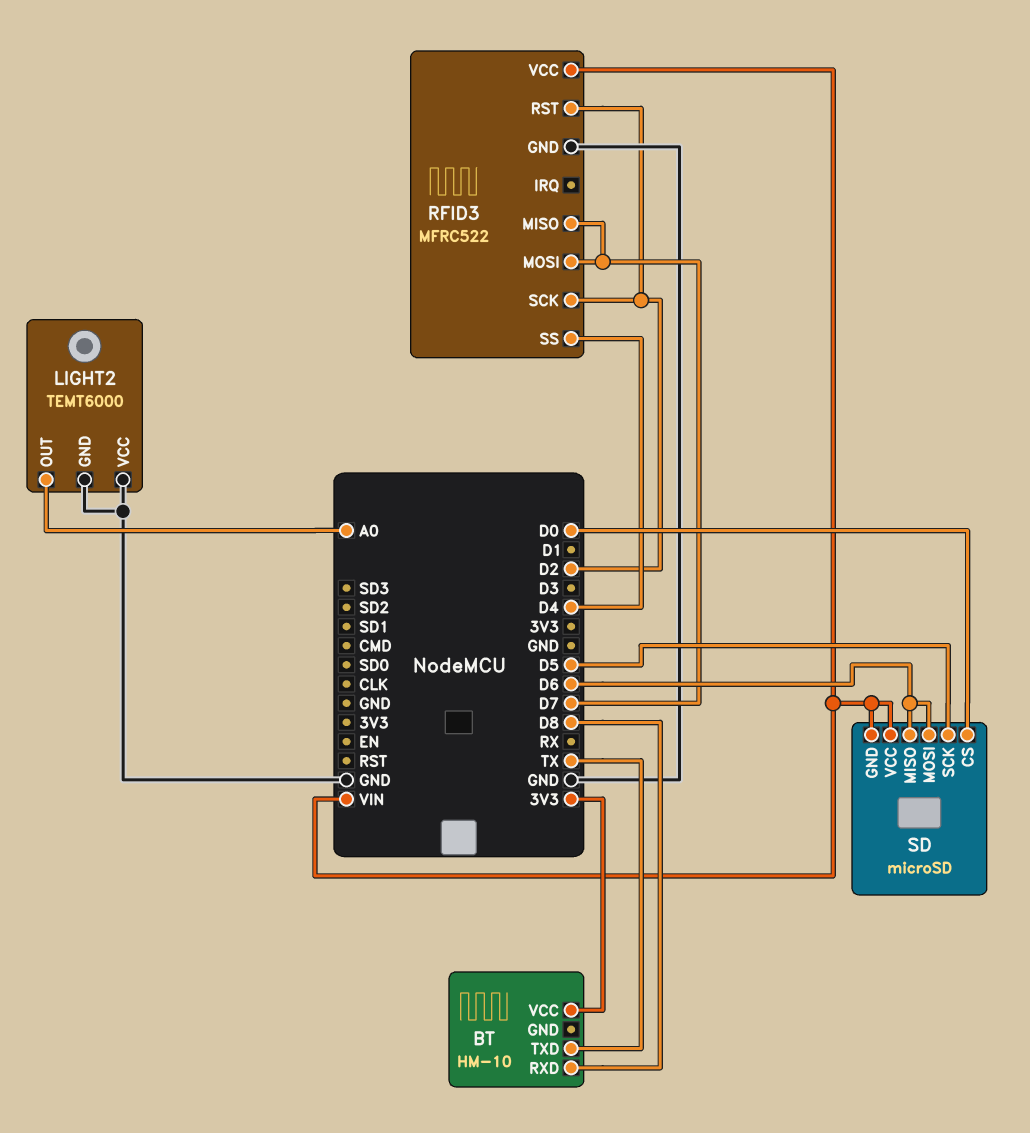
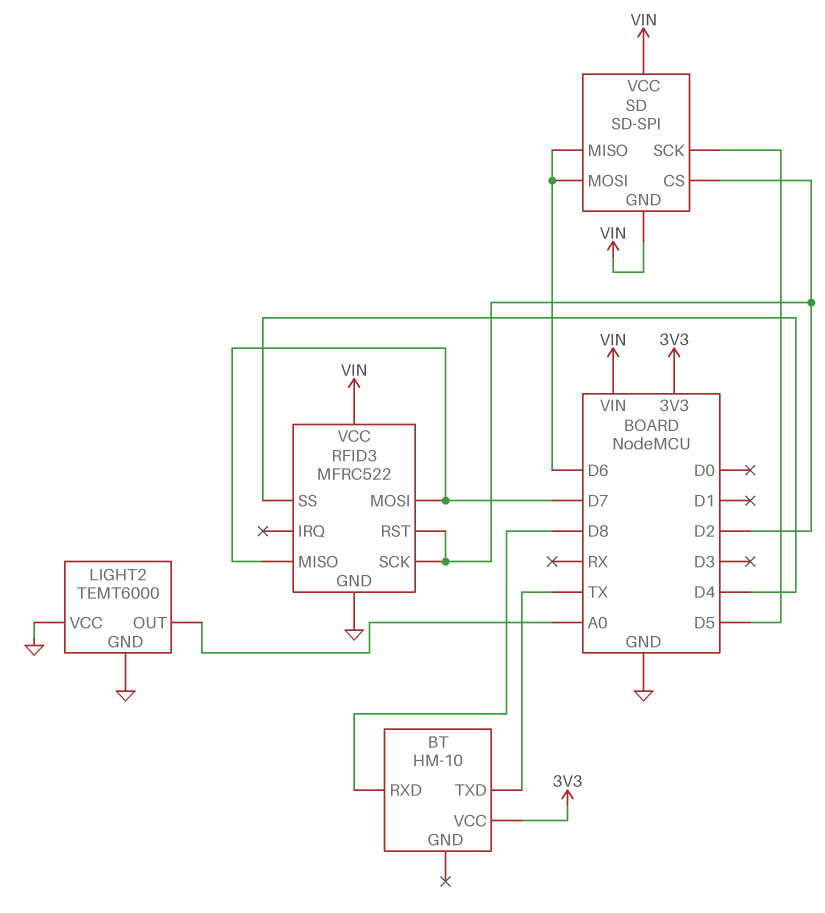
SD: microSD -> SD-SPI
SD pin CS: D0 -> D2

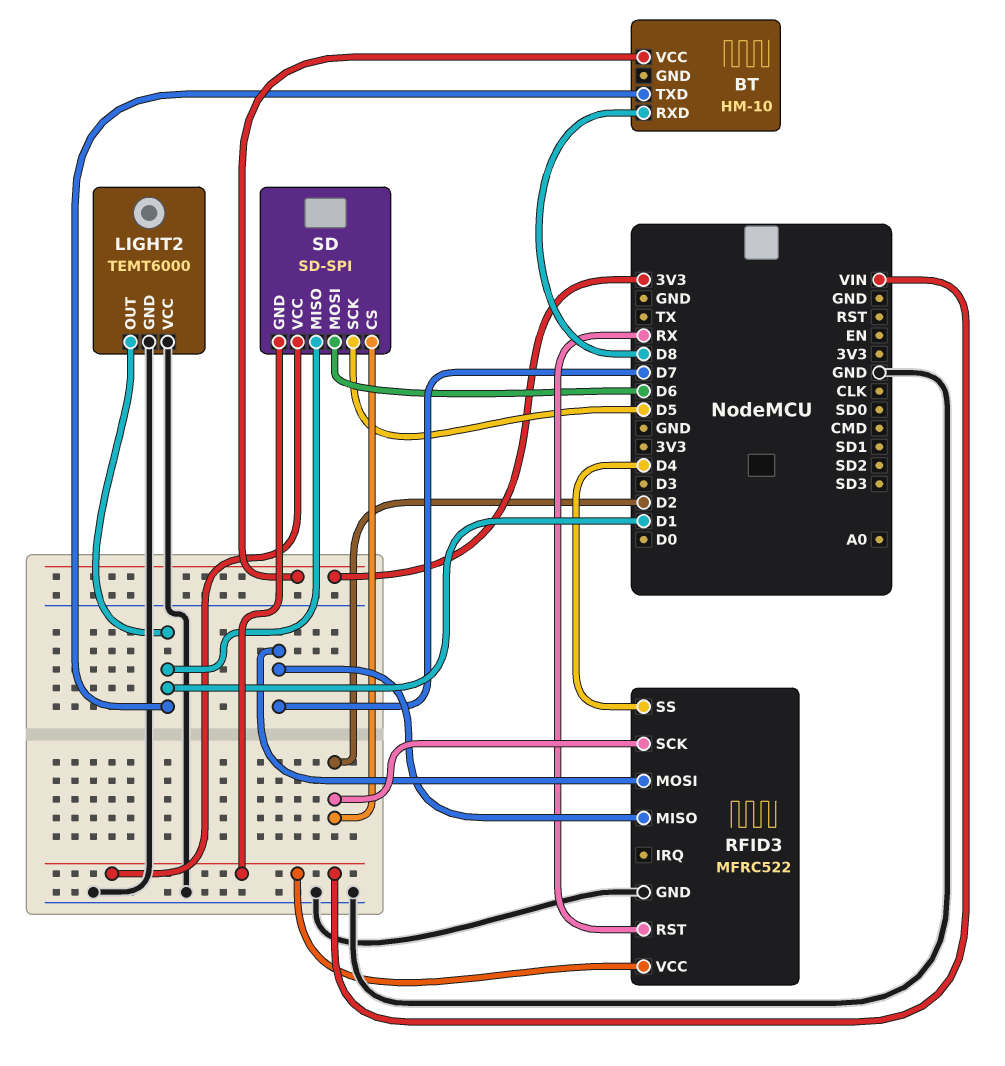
BT pin TXD: TX -> D1
LIGHT2 pin OUT: A0 -> D1
RFID3 pin RST: D2 -> RX
SD pin MISO: D6 -> D1

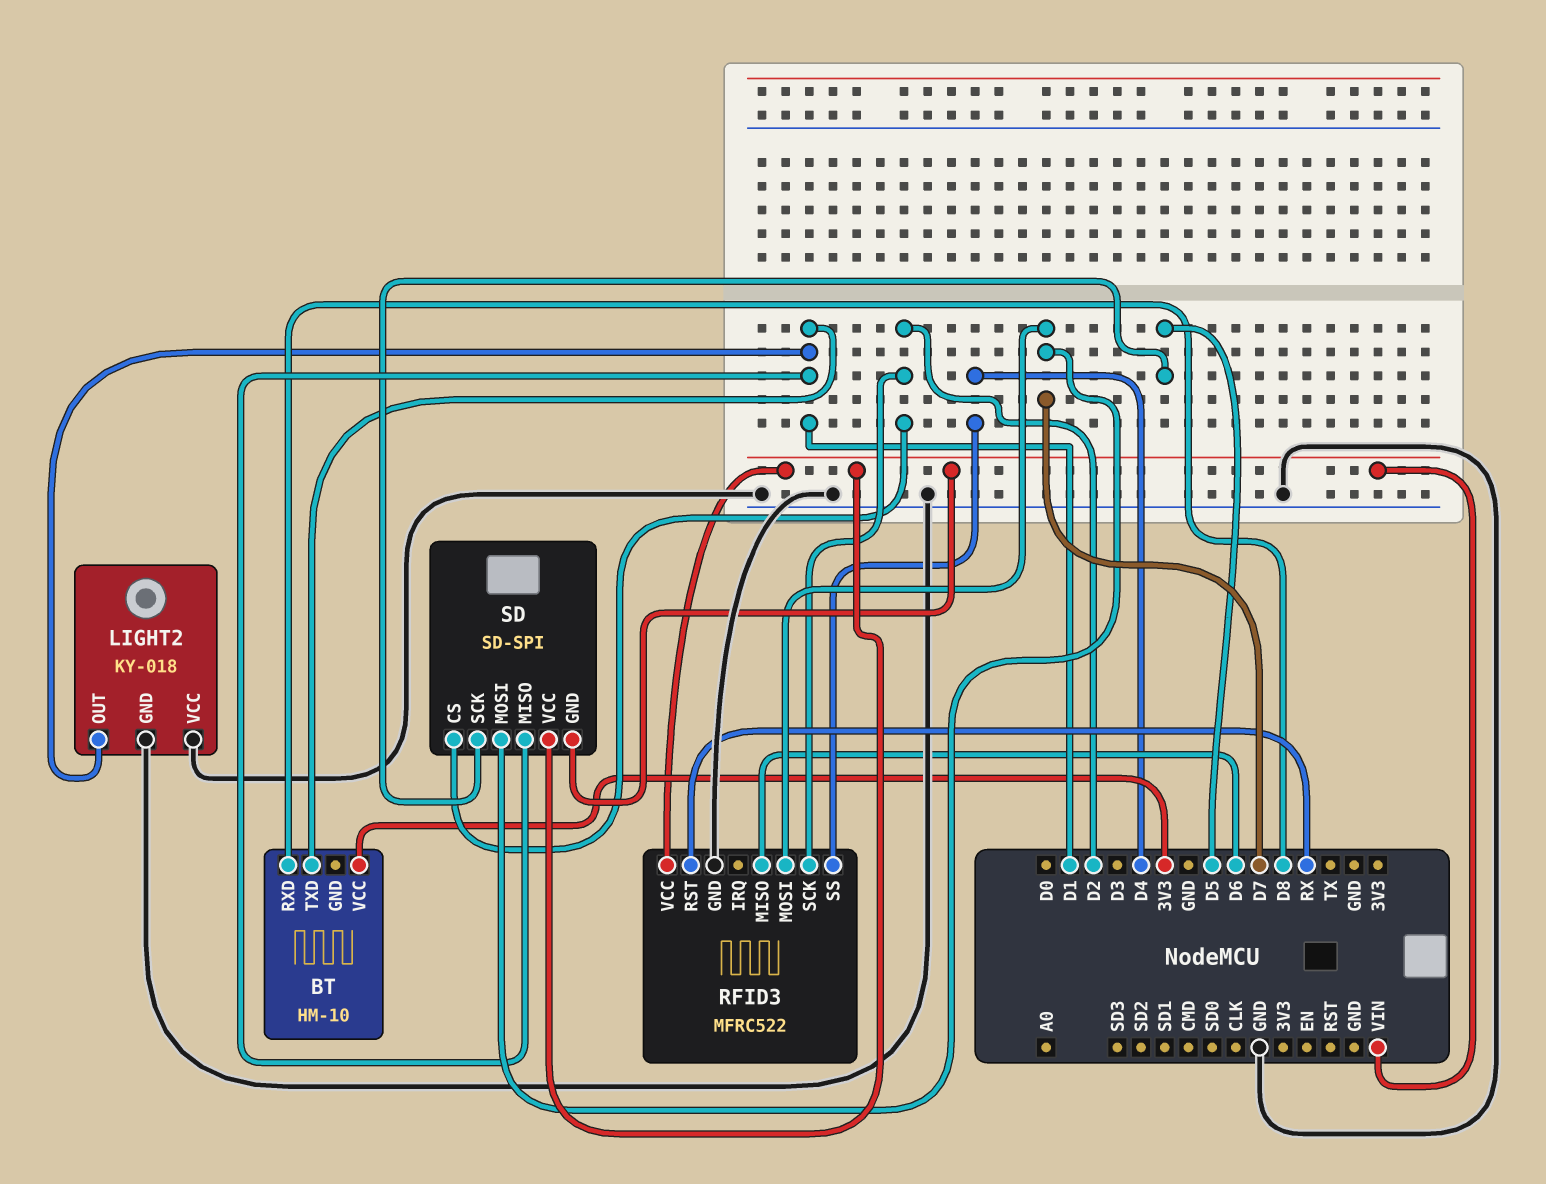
LIGHT2: TEMT6000 -> KY-018
RFID3 pin MISO: D7 -> D6
SD pin MOSI: D6 -> D7

